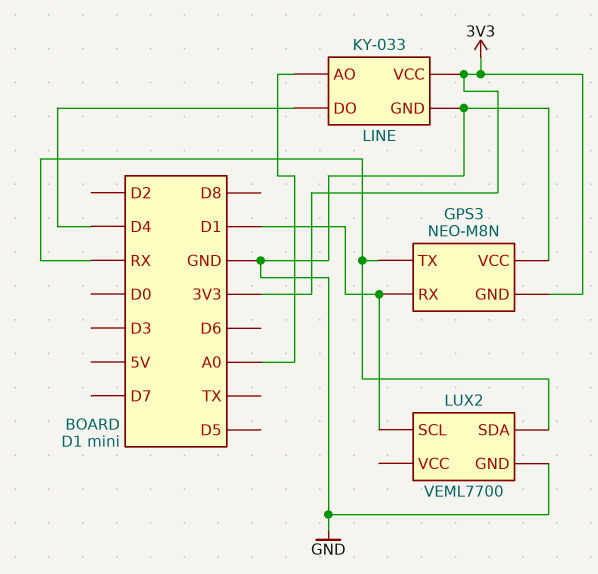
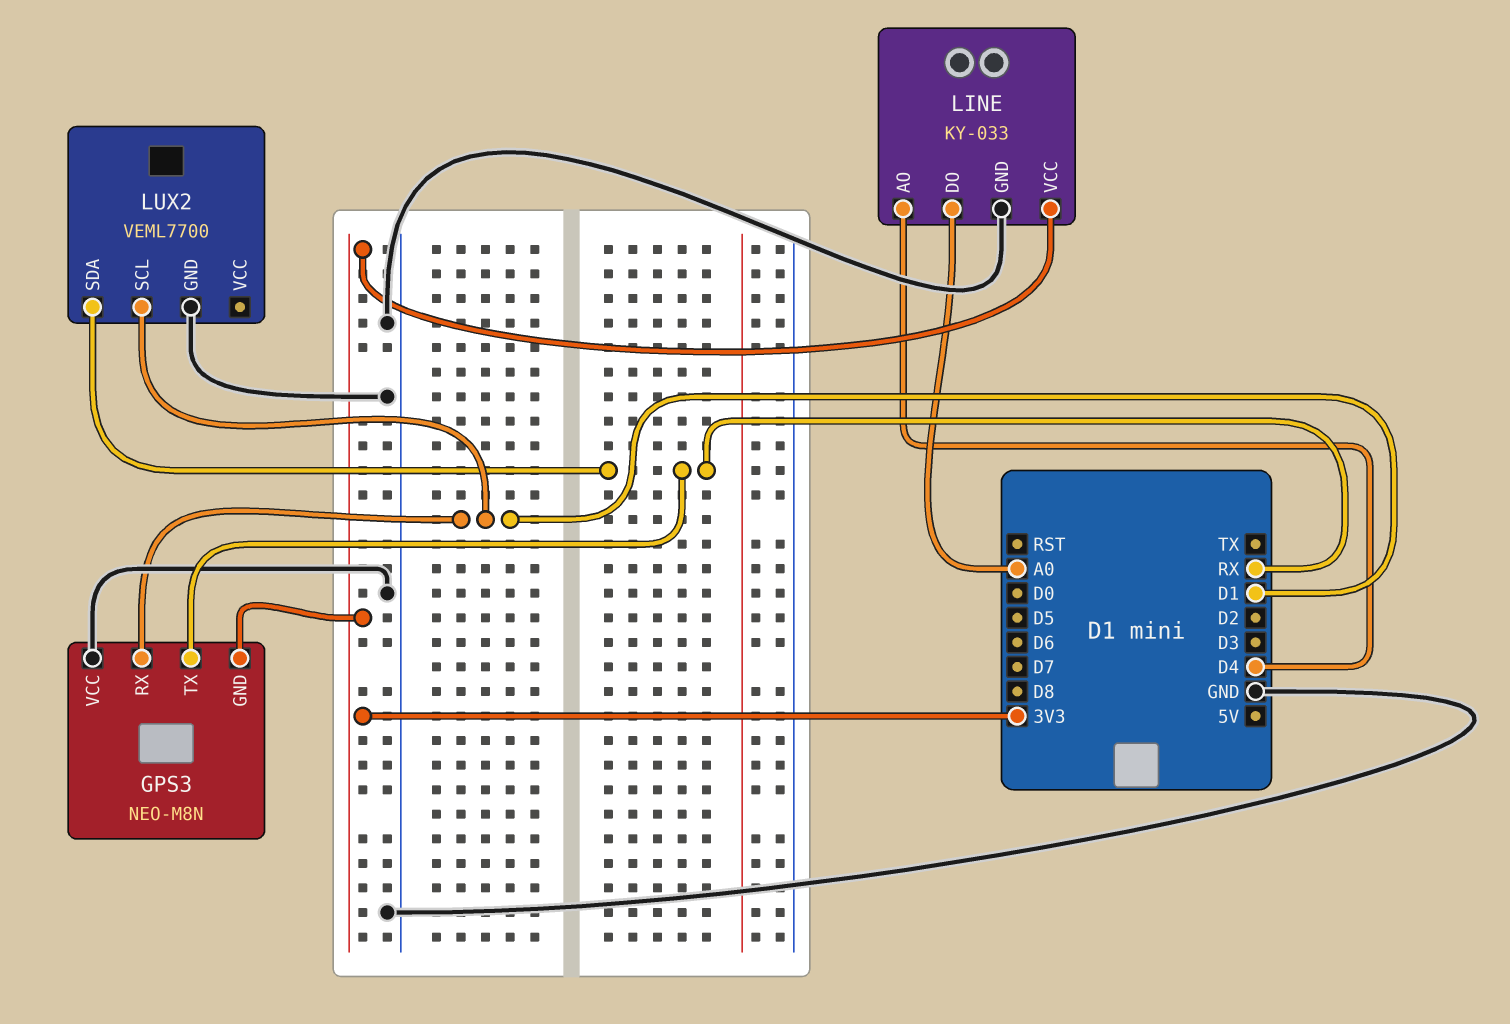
LINE pin AO: A0 -> D4
LINE pin DO: D4 -> A0

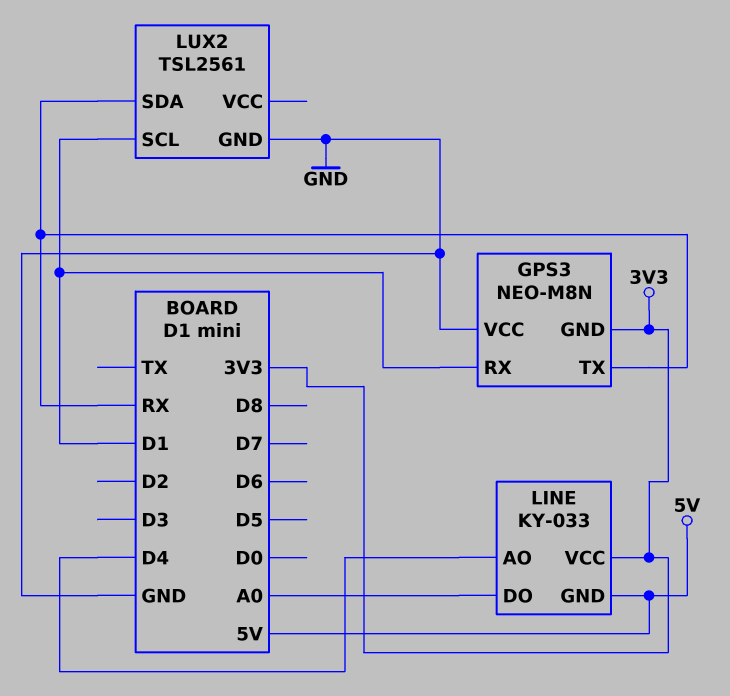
LINE pin GND: GND -> 5V
LUX2: VEML7700 -> TSL2561

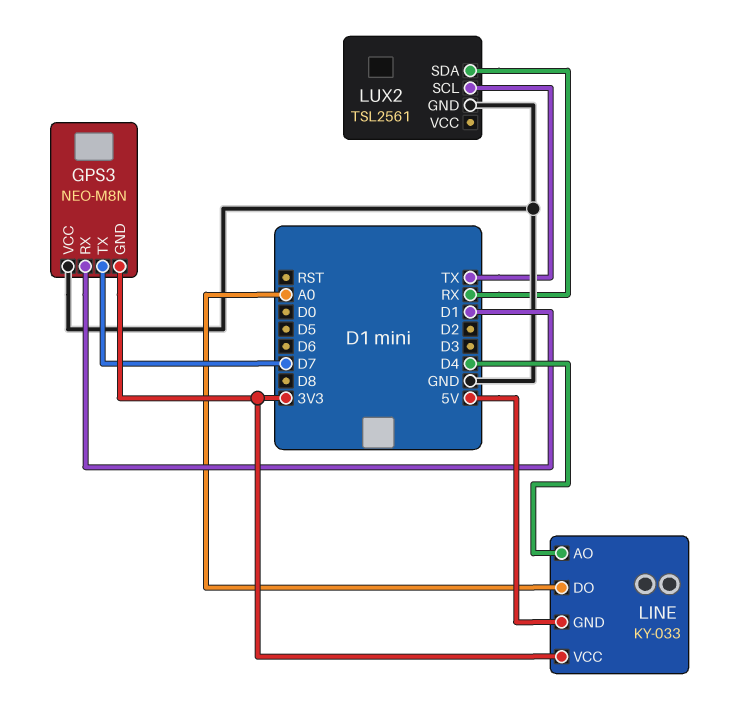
GPS3 pin TX: RX -> D7
LUX2 pin SCL: D1 -> TX

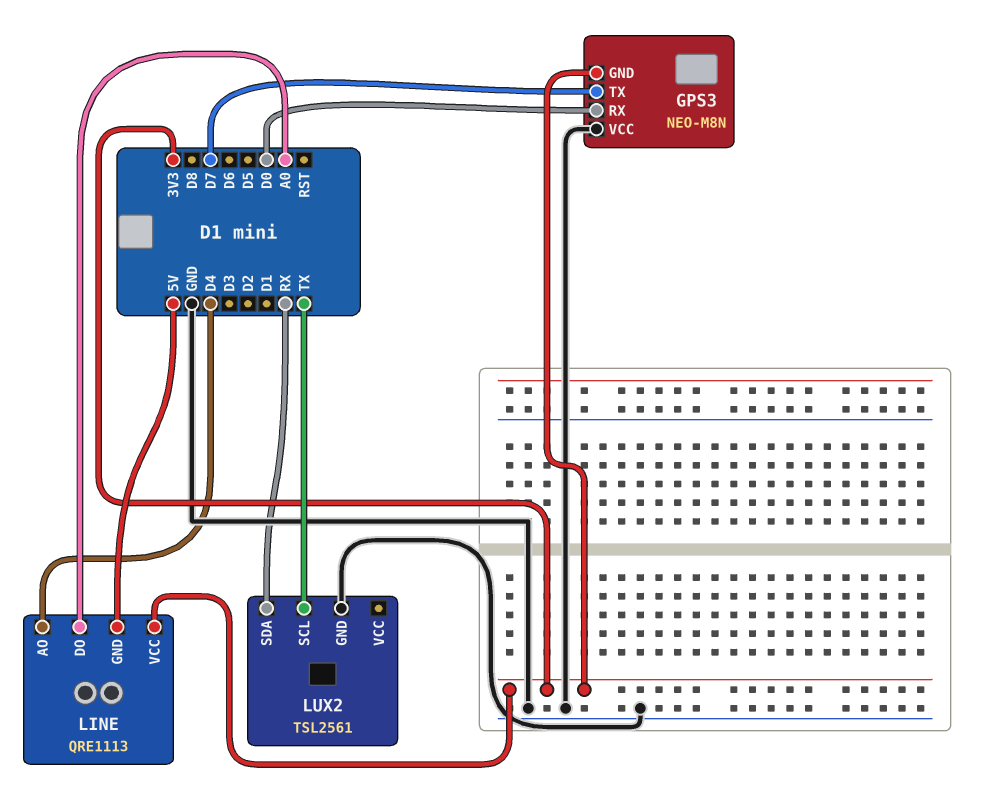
GPS3 pin RX: D1 -> D0
LINE: KY-033 -> QRE1113

